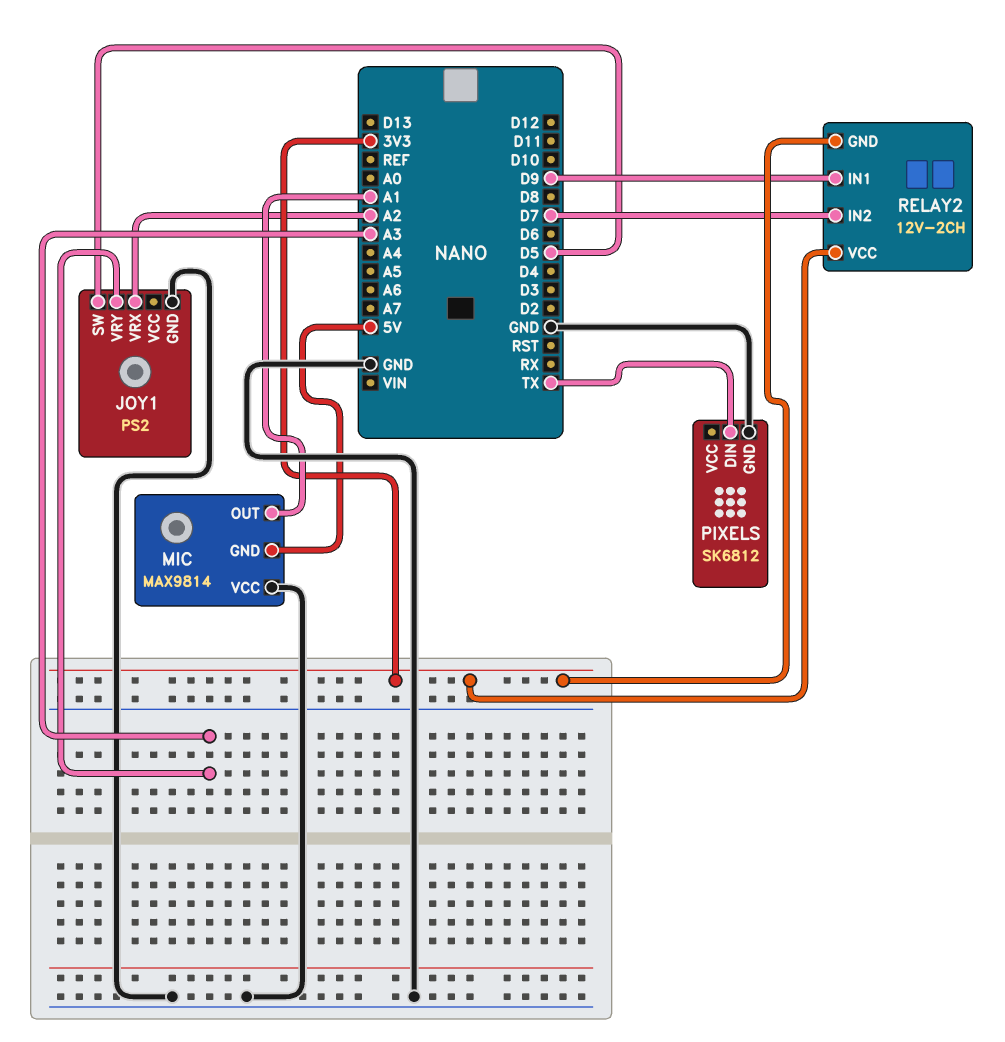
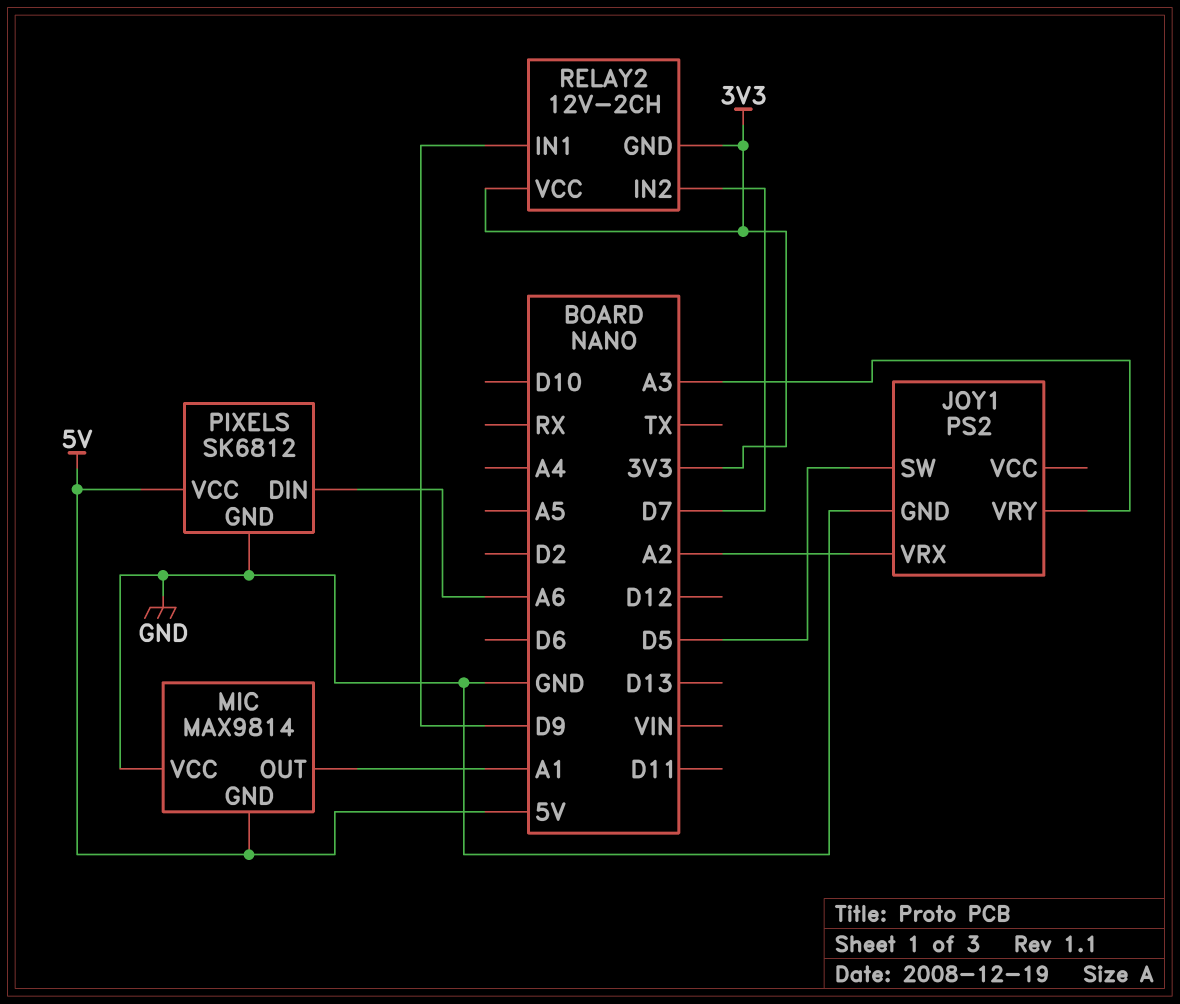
PIXELS pin DIN: TX -> A6
PIXELS pin VCC: none -> 5V

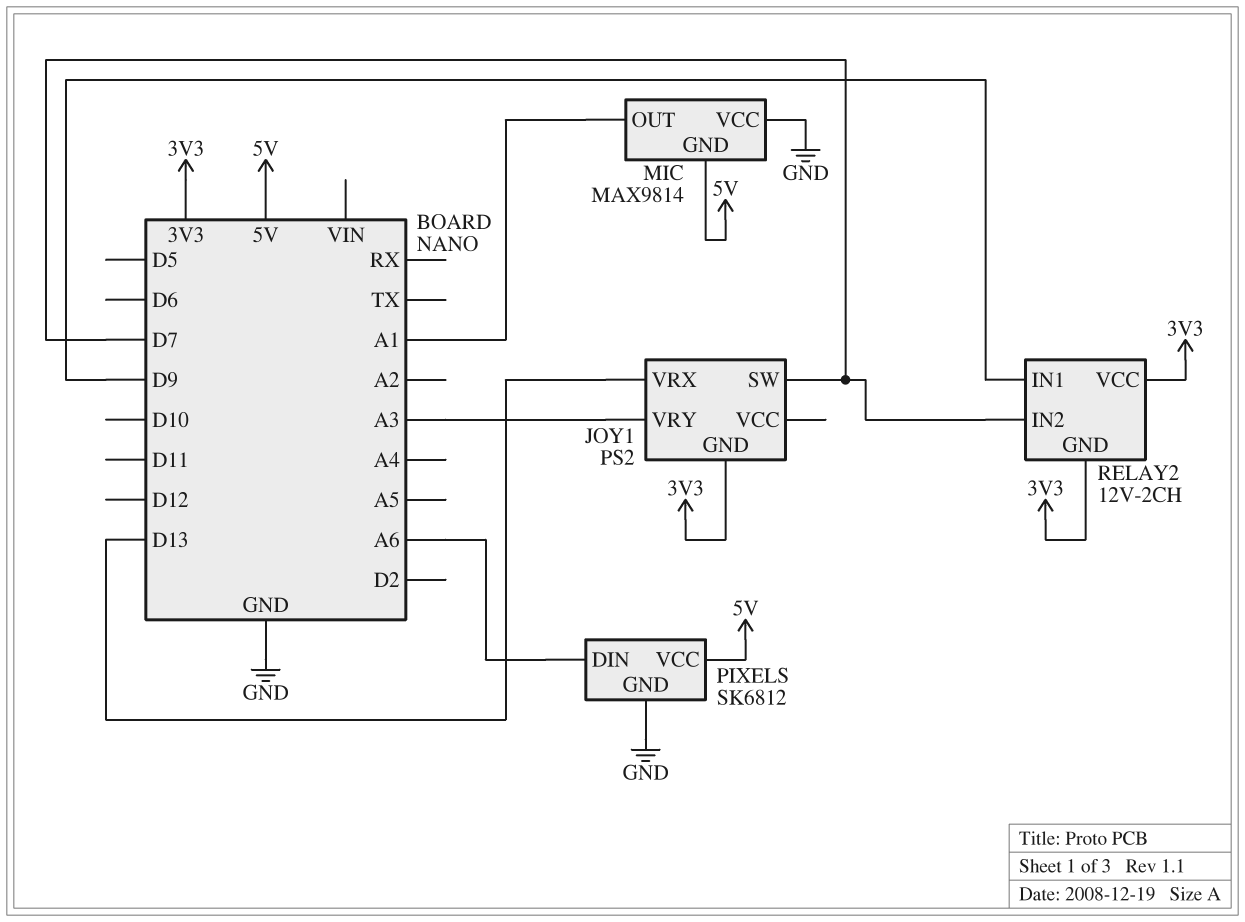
JOY1 pin GND: GND -> 3V3
JOY1 pin SW: D5 -> D7
JOY1 pin VRX: A2 -> D13

